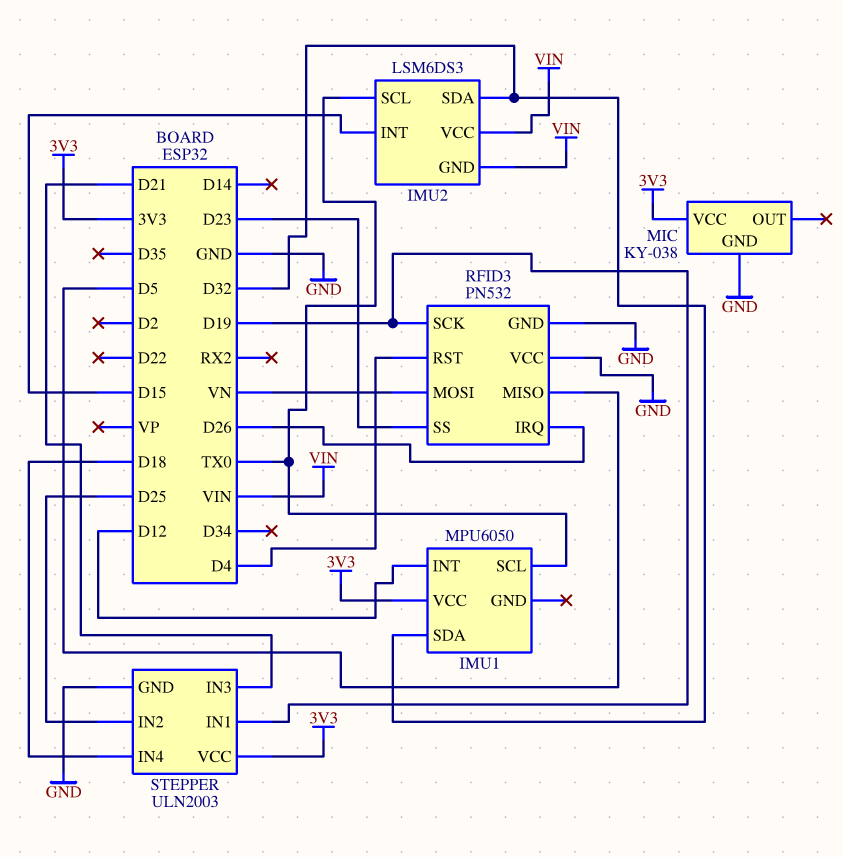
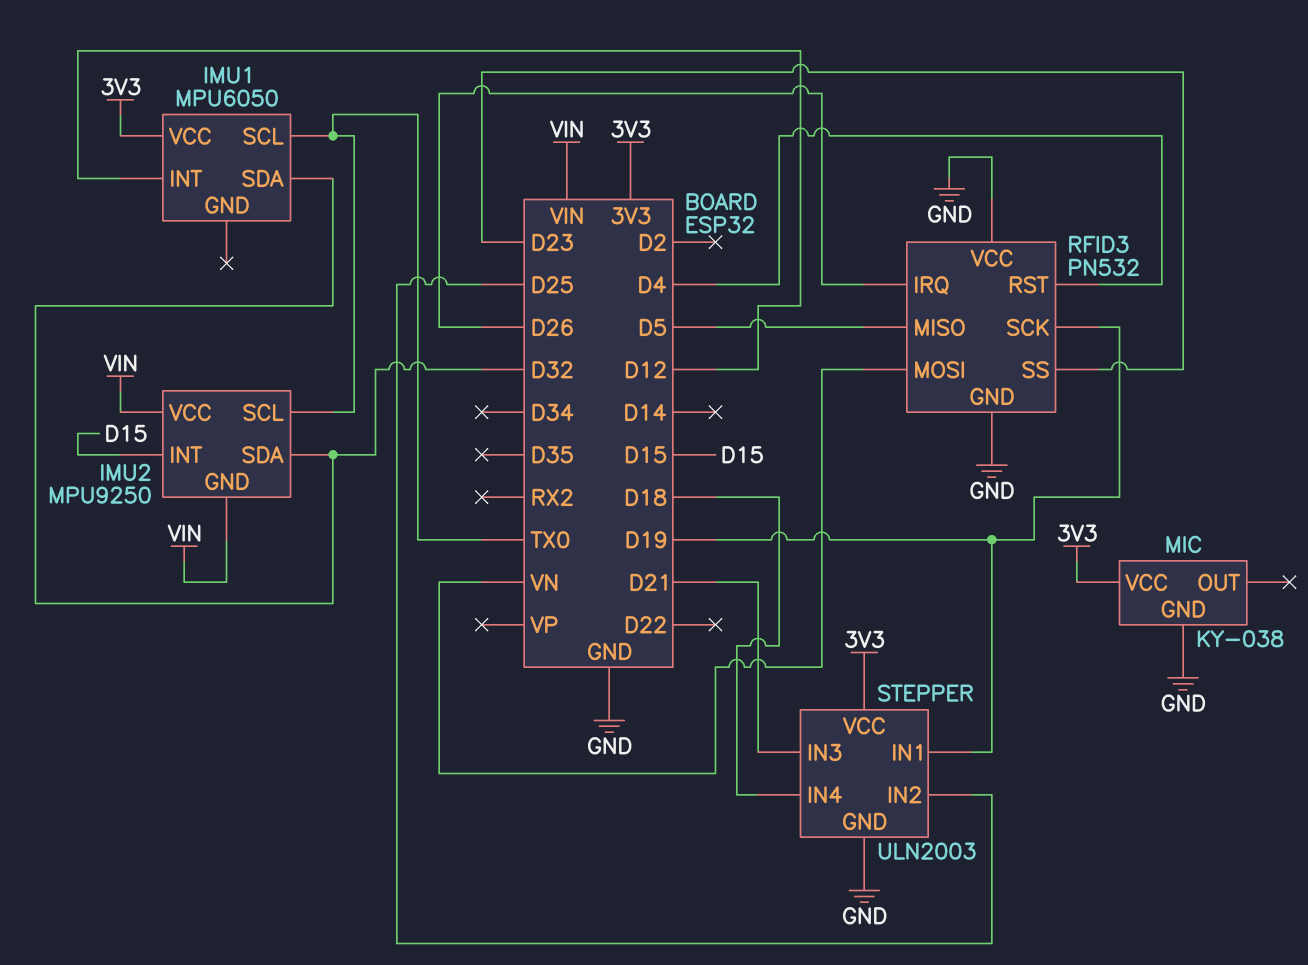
IMU2: LSM6DS3 -> MPU9250

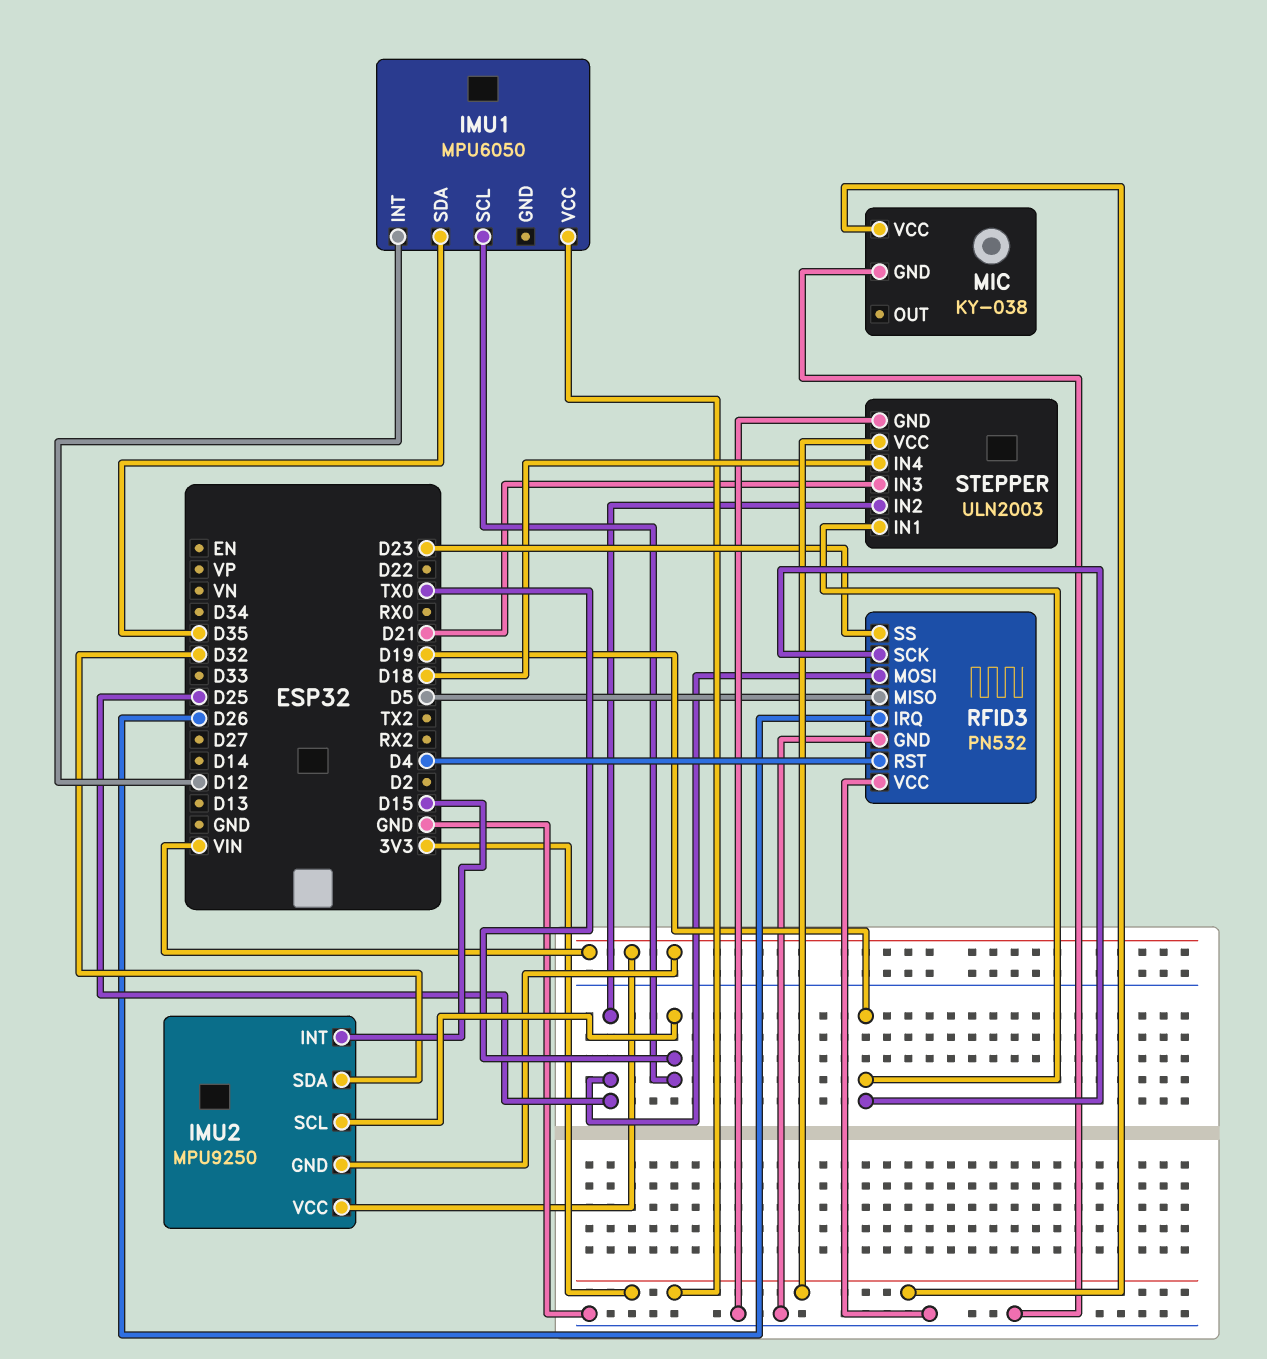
IMU1 pin SDA: D32 -> D35
RFID3 pin MOSI: VN -> D25

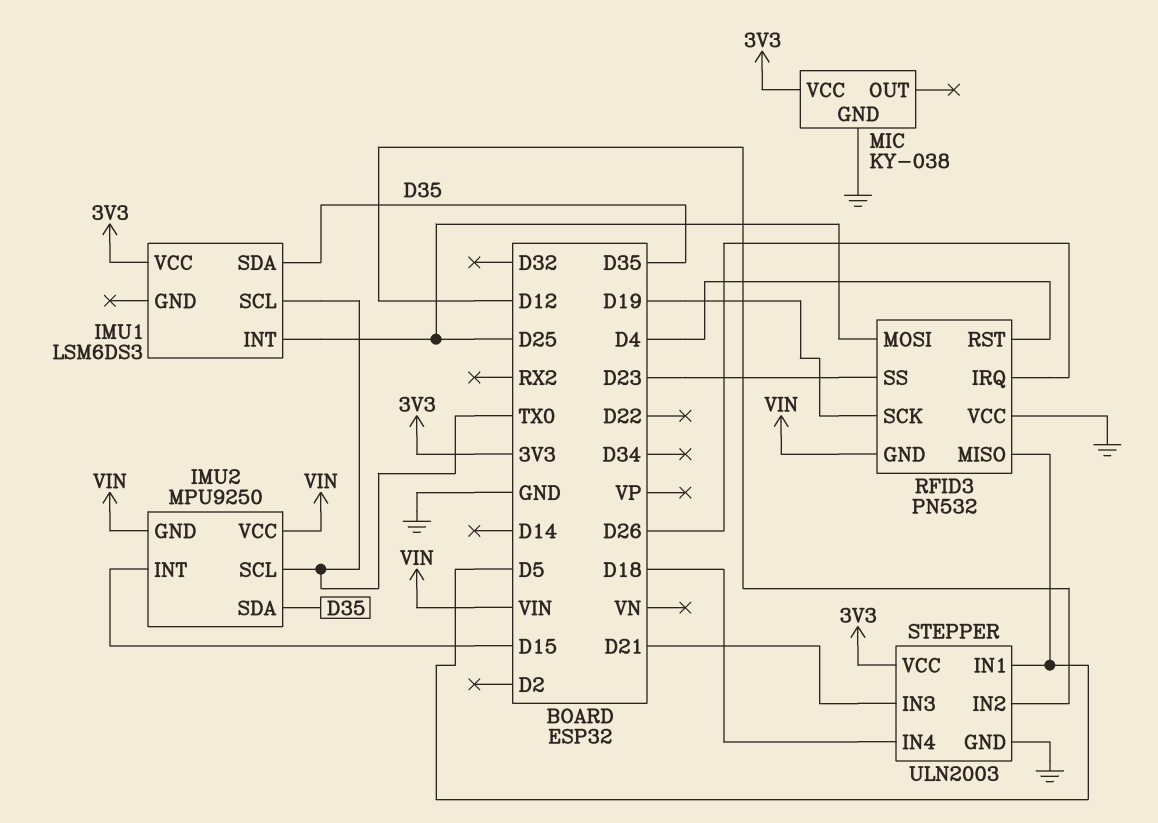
IMU1: MPU6050 -> LSM6DS3
IMU1 pin INT: D12 -> D25
IMU2 pin SDA: D32 -> D35
RFID3 pin GND: GND -> VIN
STEPPER pin IN1: D19 -> D5
STEPPER pin IN2: D25 -> D12

